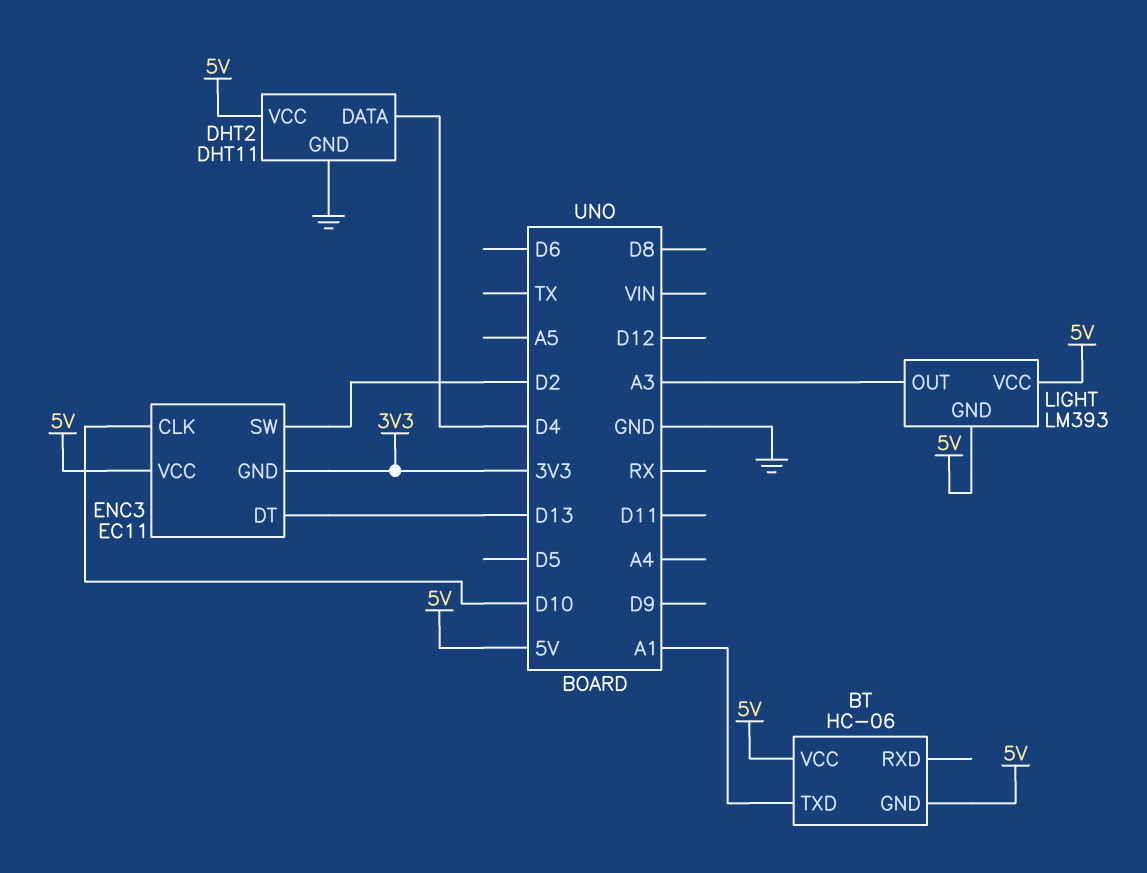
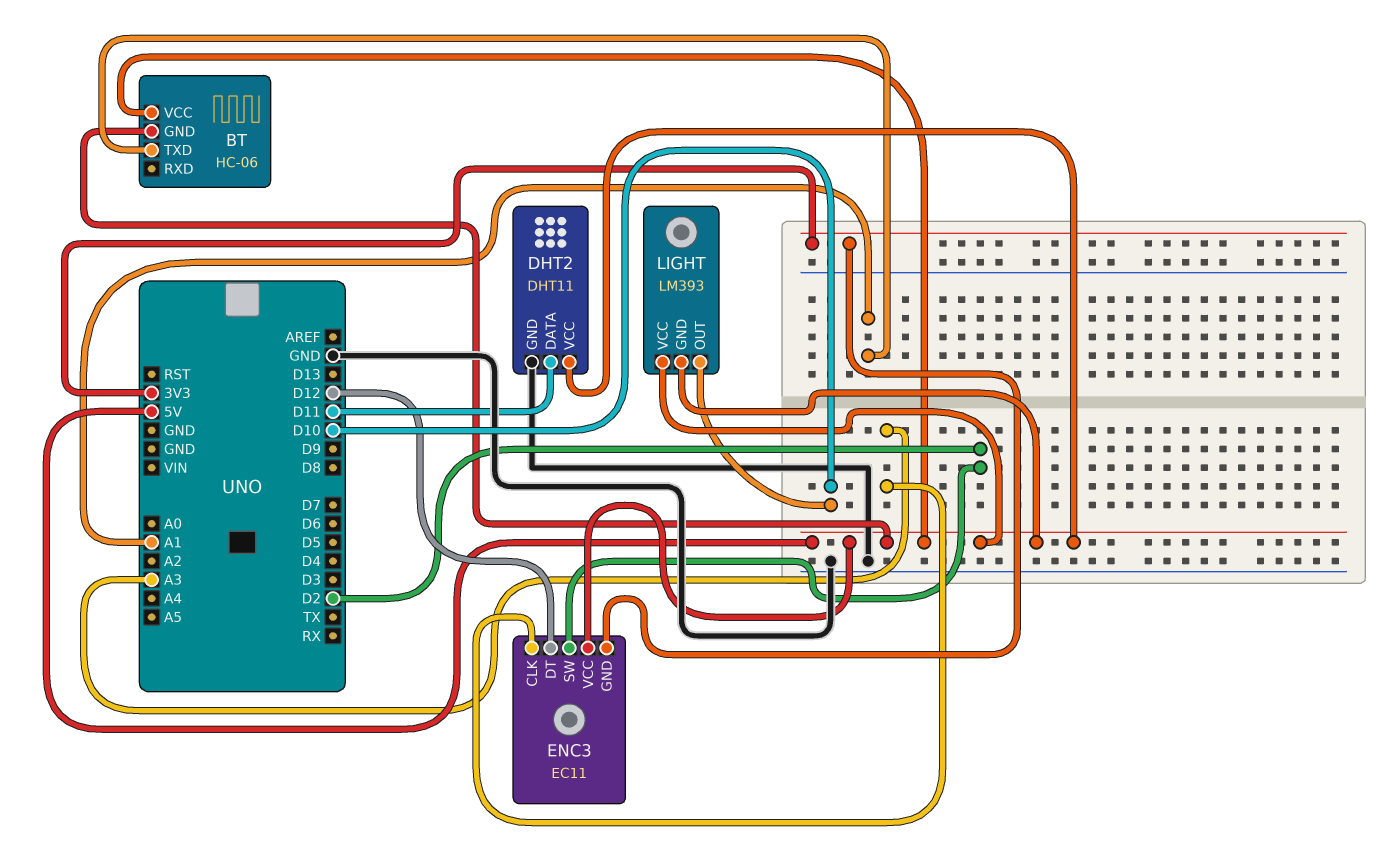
DHT2 pin DATA: D4 -> D11
ENC3 pin CLK: D10 -> A3
ENC3 pin DT: D13 -> D12
LIGHT pin OUT: A3 -> D10

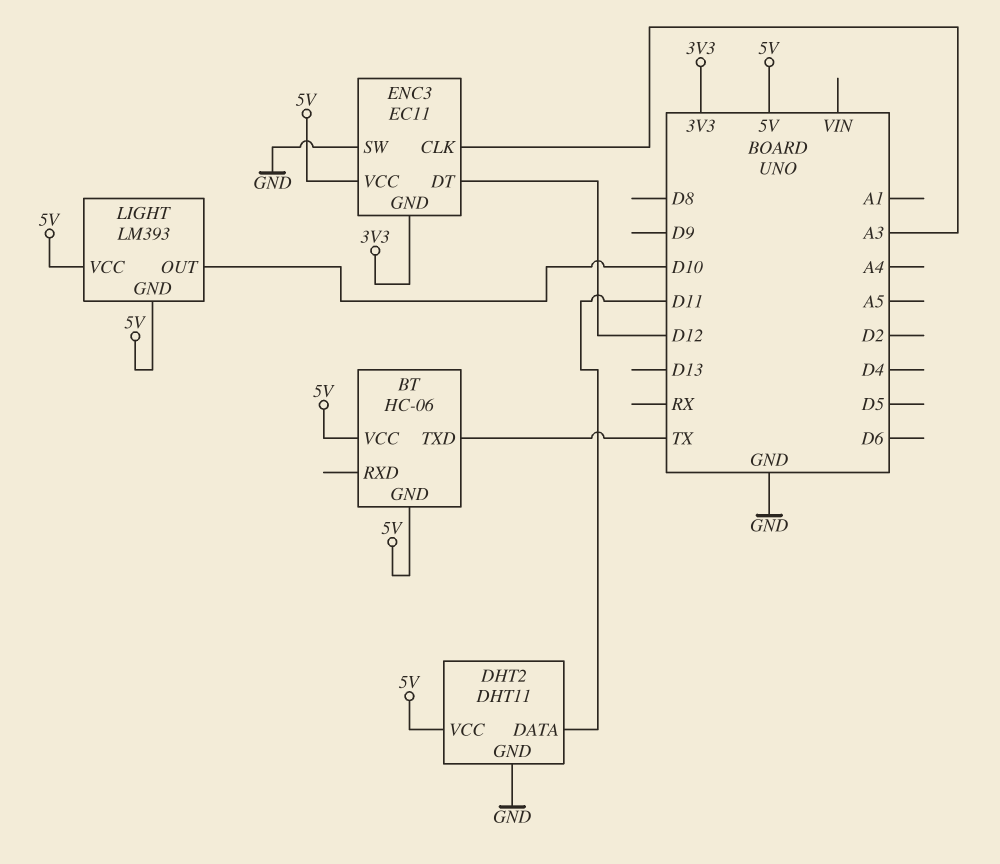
BT pin TXD: A1 -> TX
ENC3 pin SW: D2 -> GND

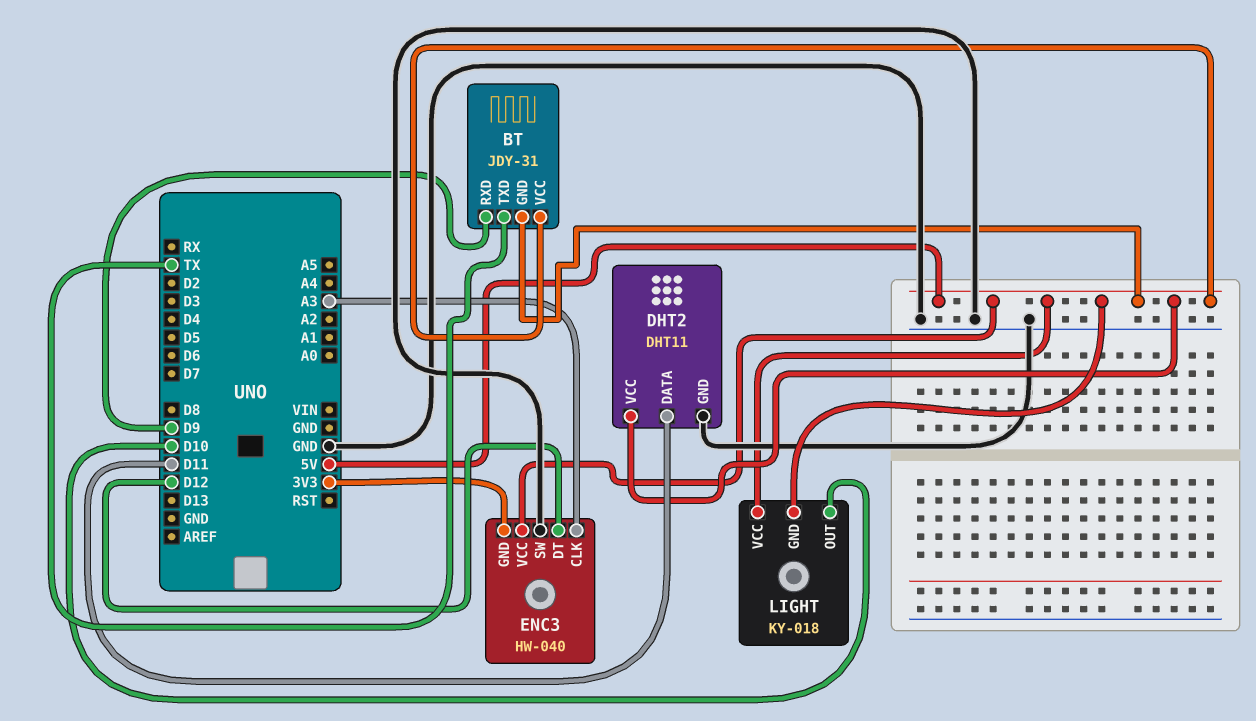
BT: HC-06 -> JDY-31
BT pin RXD: none -> D9
ENC3: EC11 -> HW-040
LIGHT: LM393 -> KY-018

